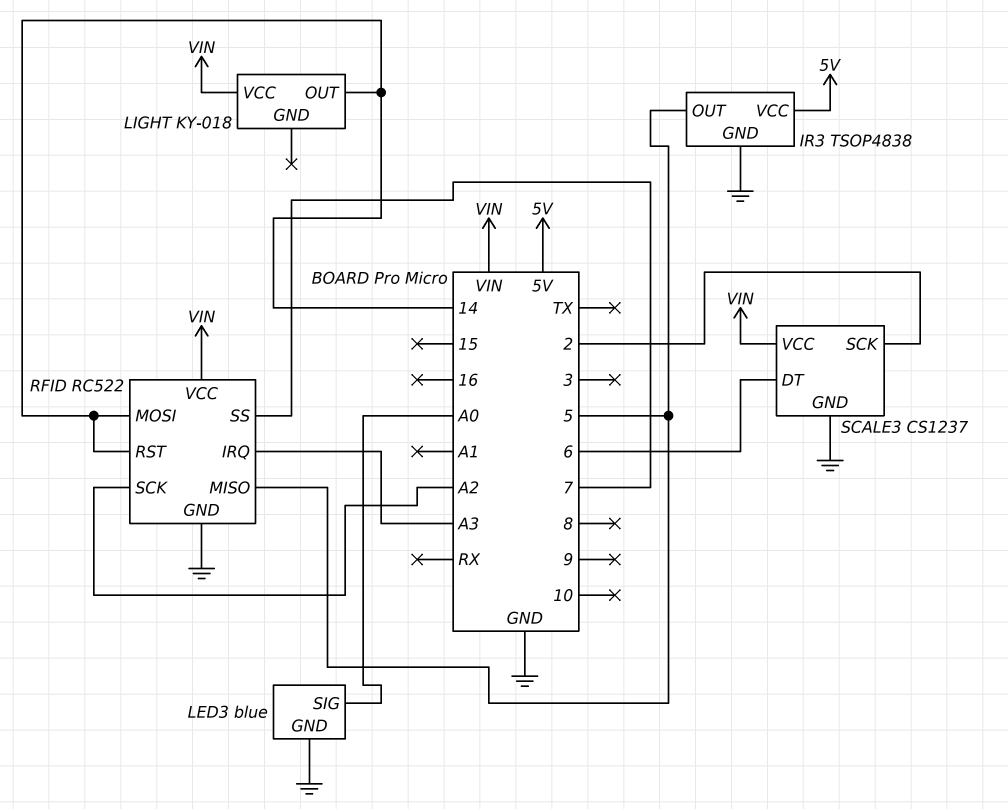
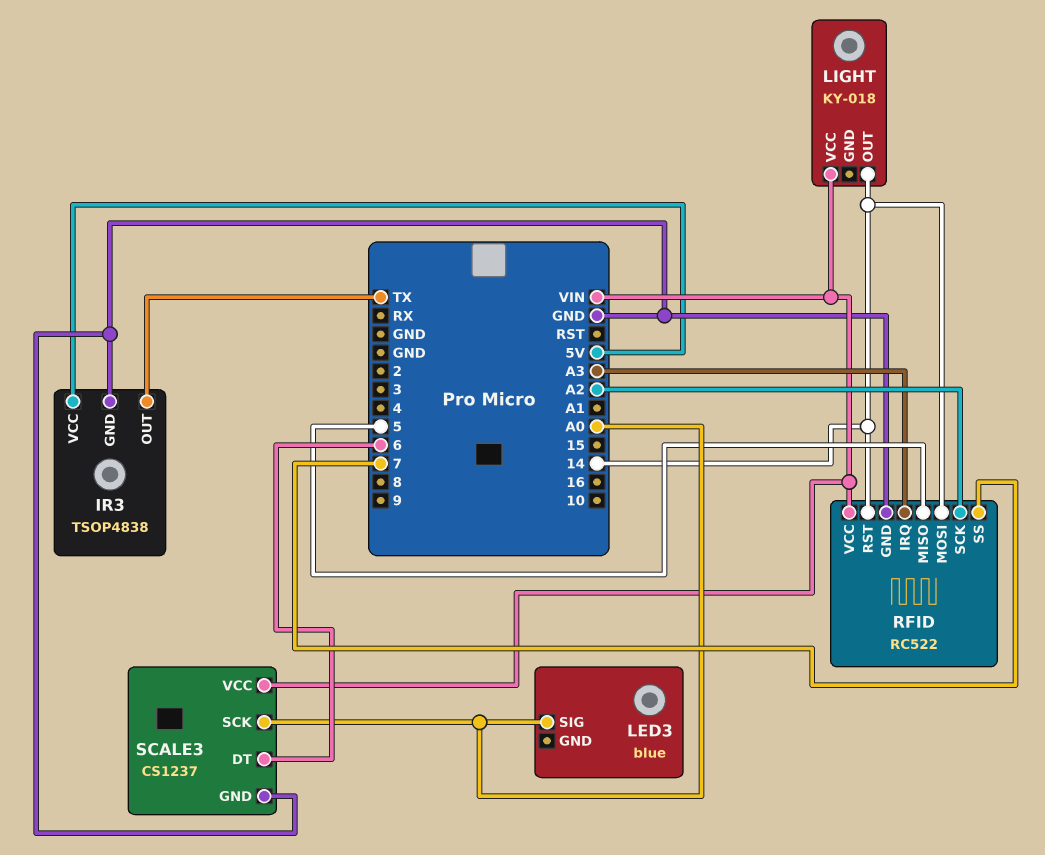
IR3 pin OUT: 5 -> TX
LED3 pin GND: GND -> none
SCALE3 pin SCK: 2 -> A0

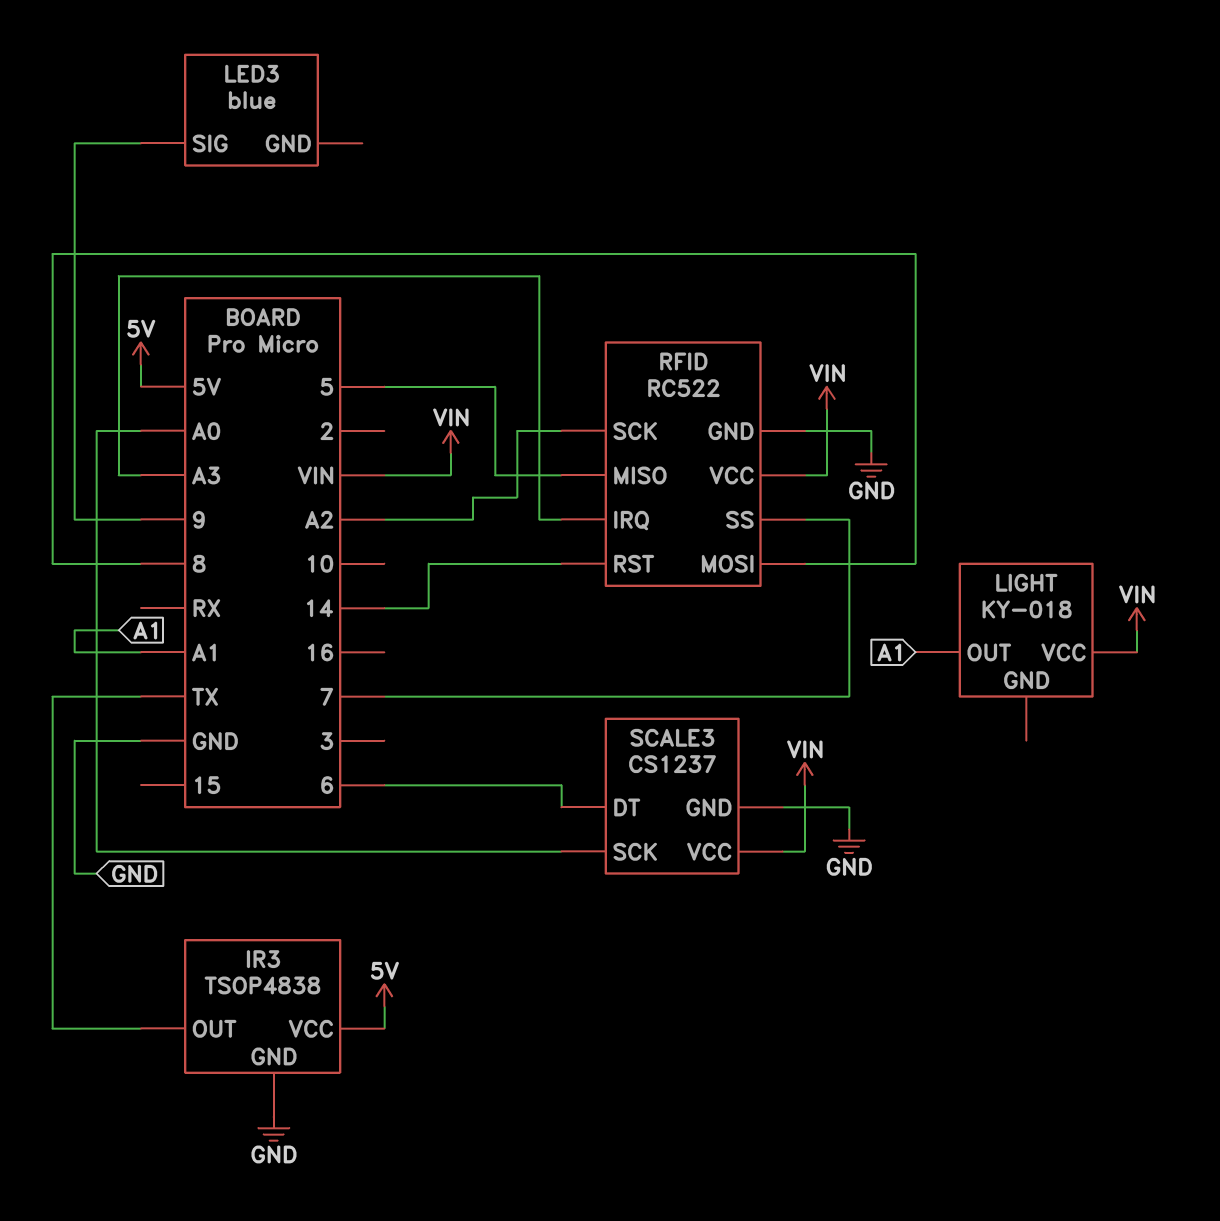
LED3 pin SIG: A0 -> 9
LIGHT pin OUT: 14 -> A1
RFID pin MOSI: 14 -> 8

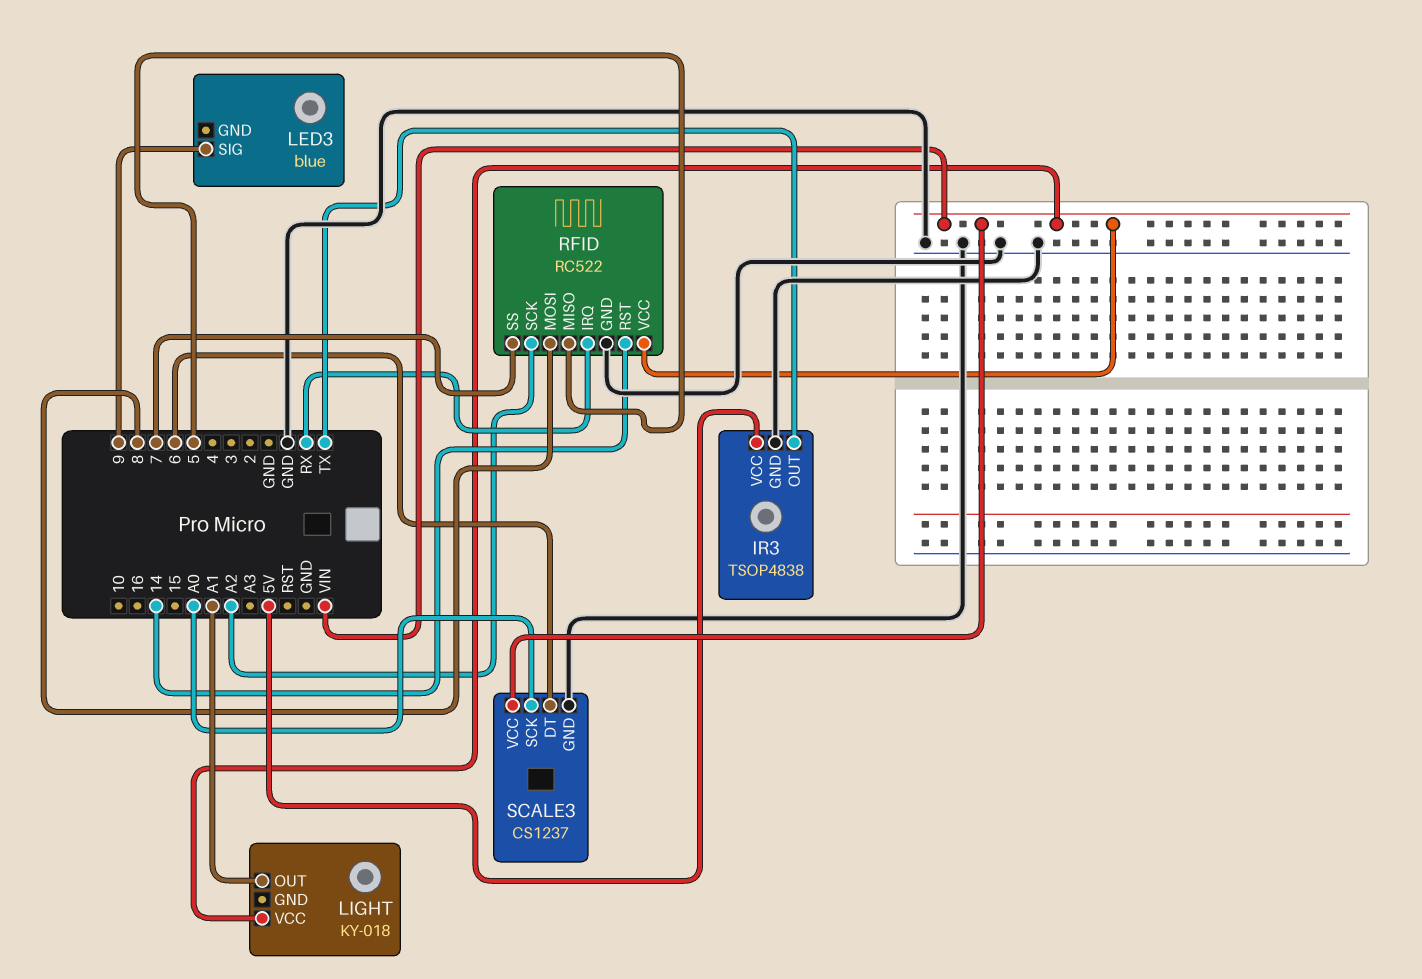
RFID pin IRQ: A3 -> RX

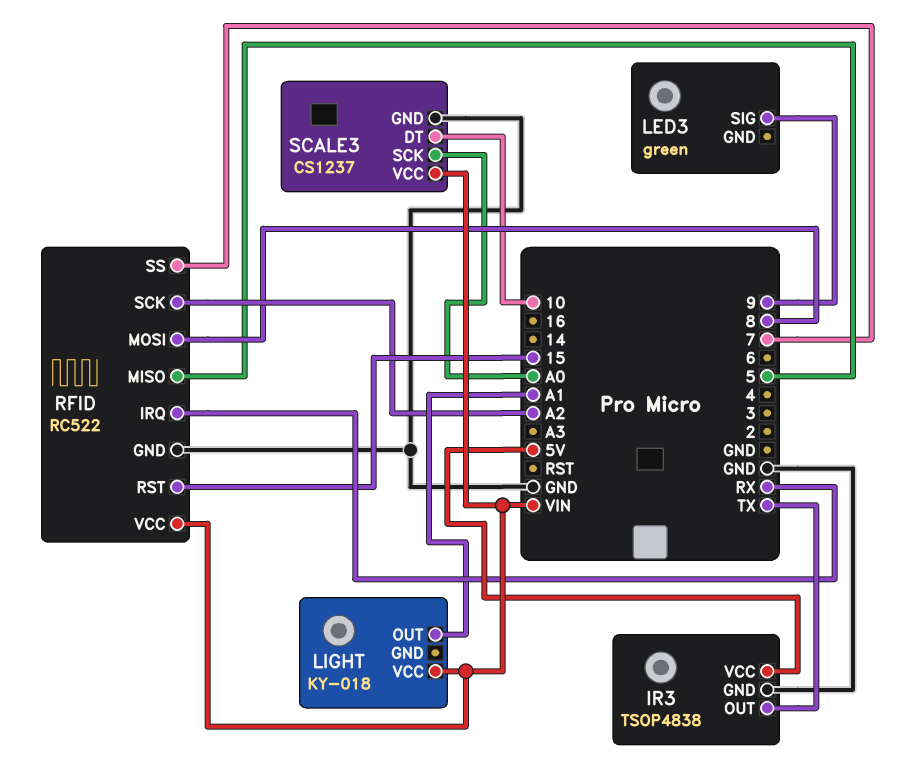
LED3: blue -> green
RFID pin RST: 14 -> 15
SCALE3 pin DT: 6 -> 10

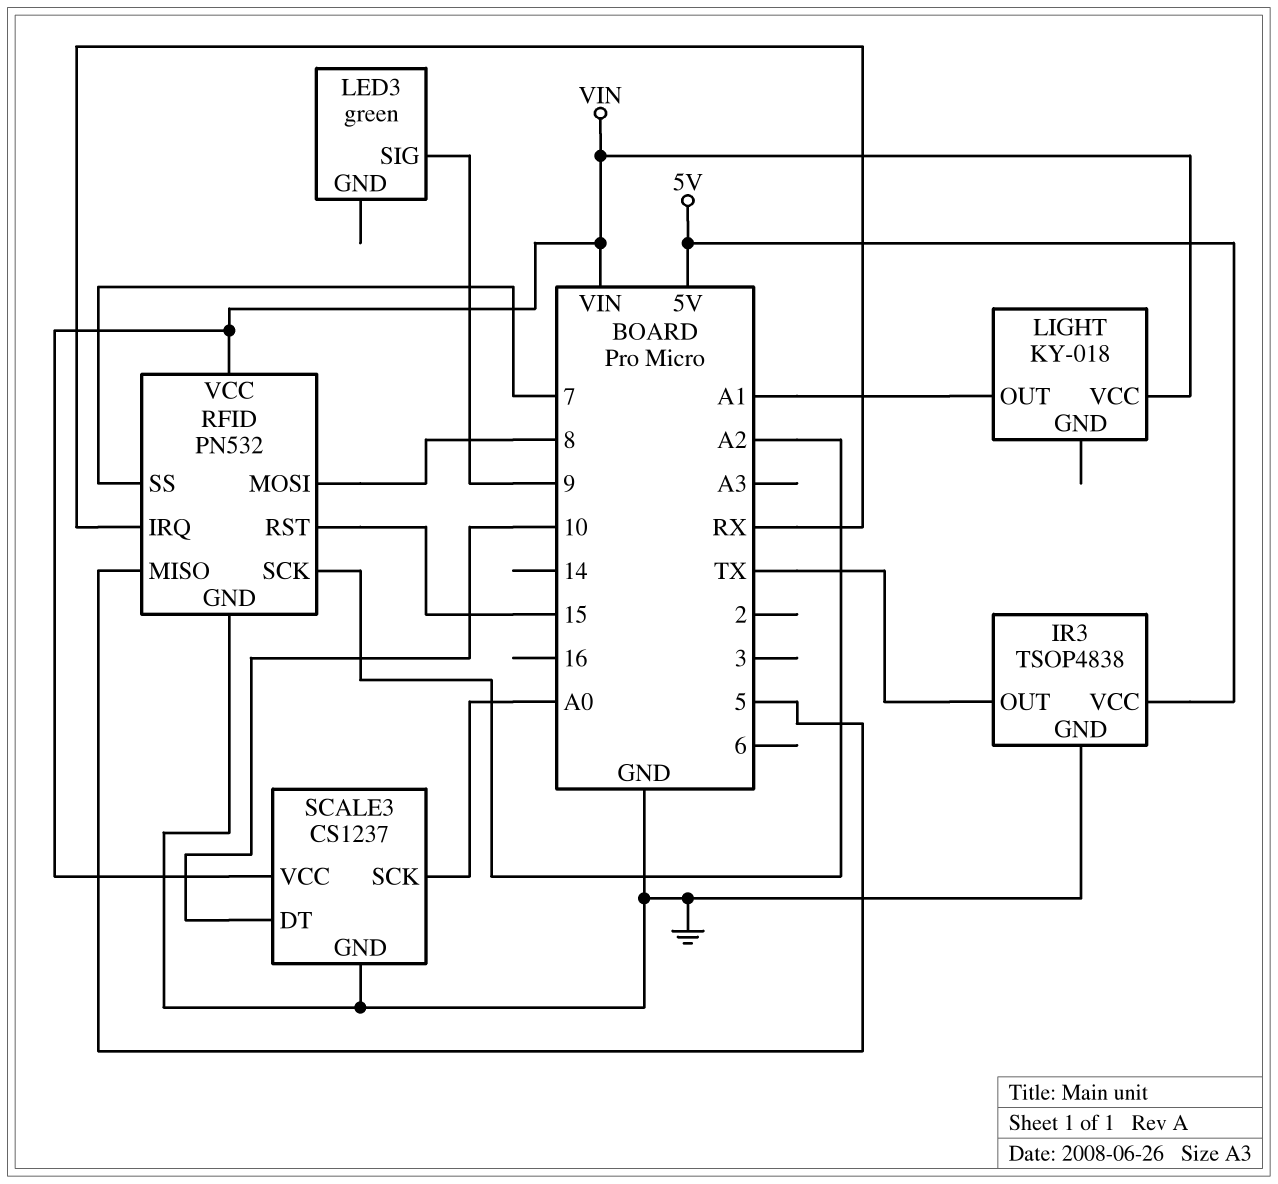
RFID: RC522 -> PN532

